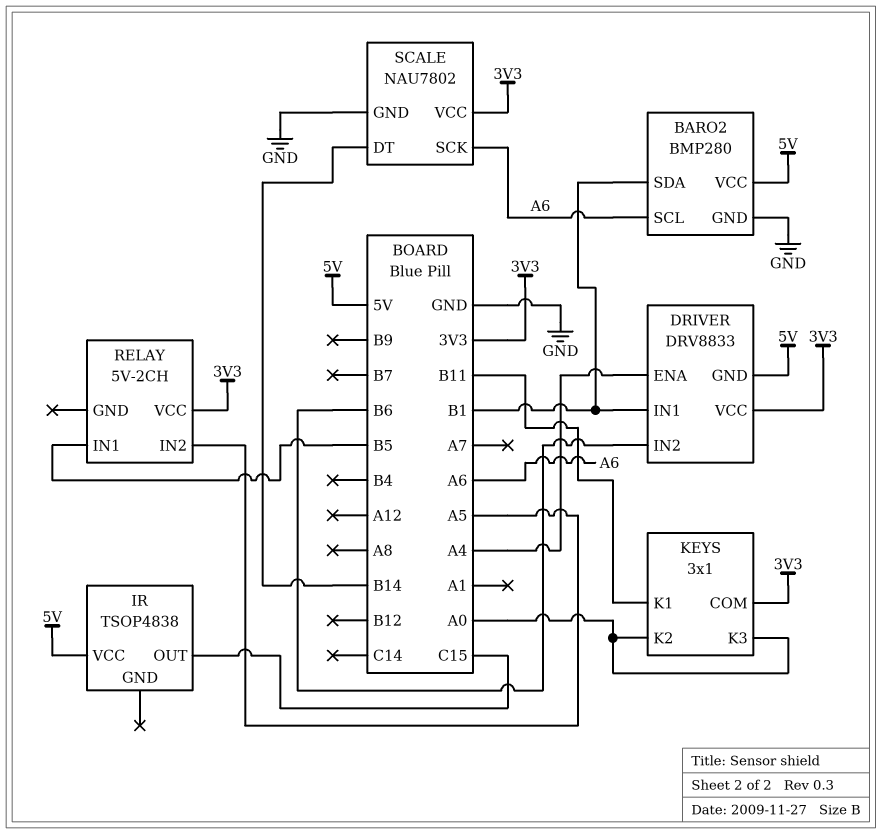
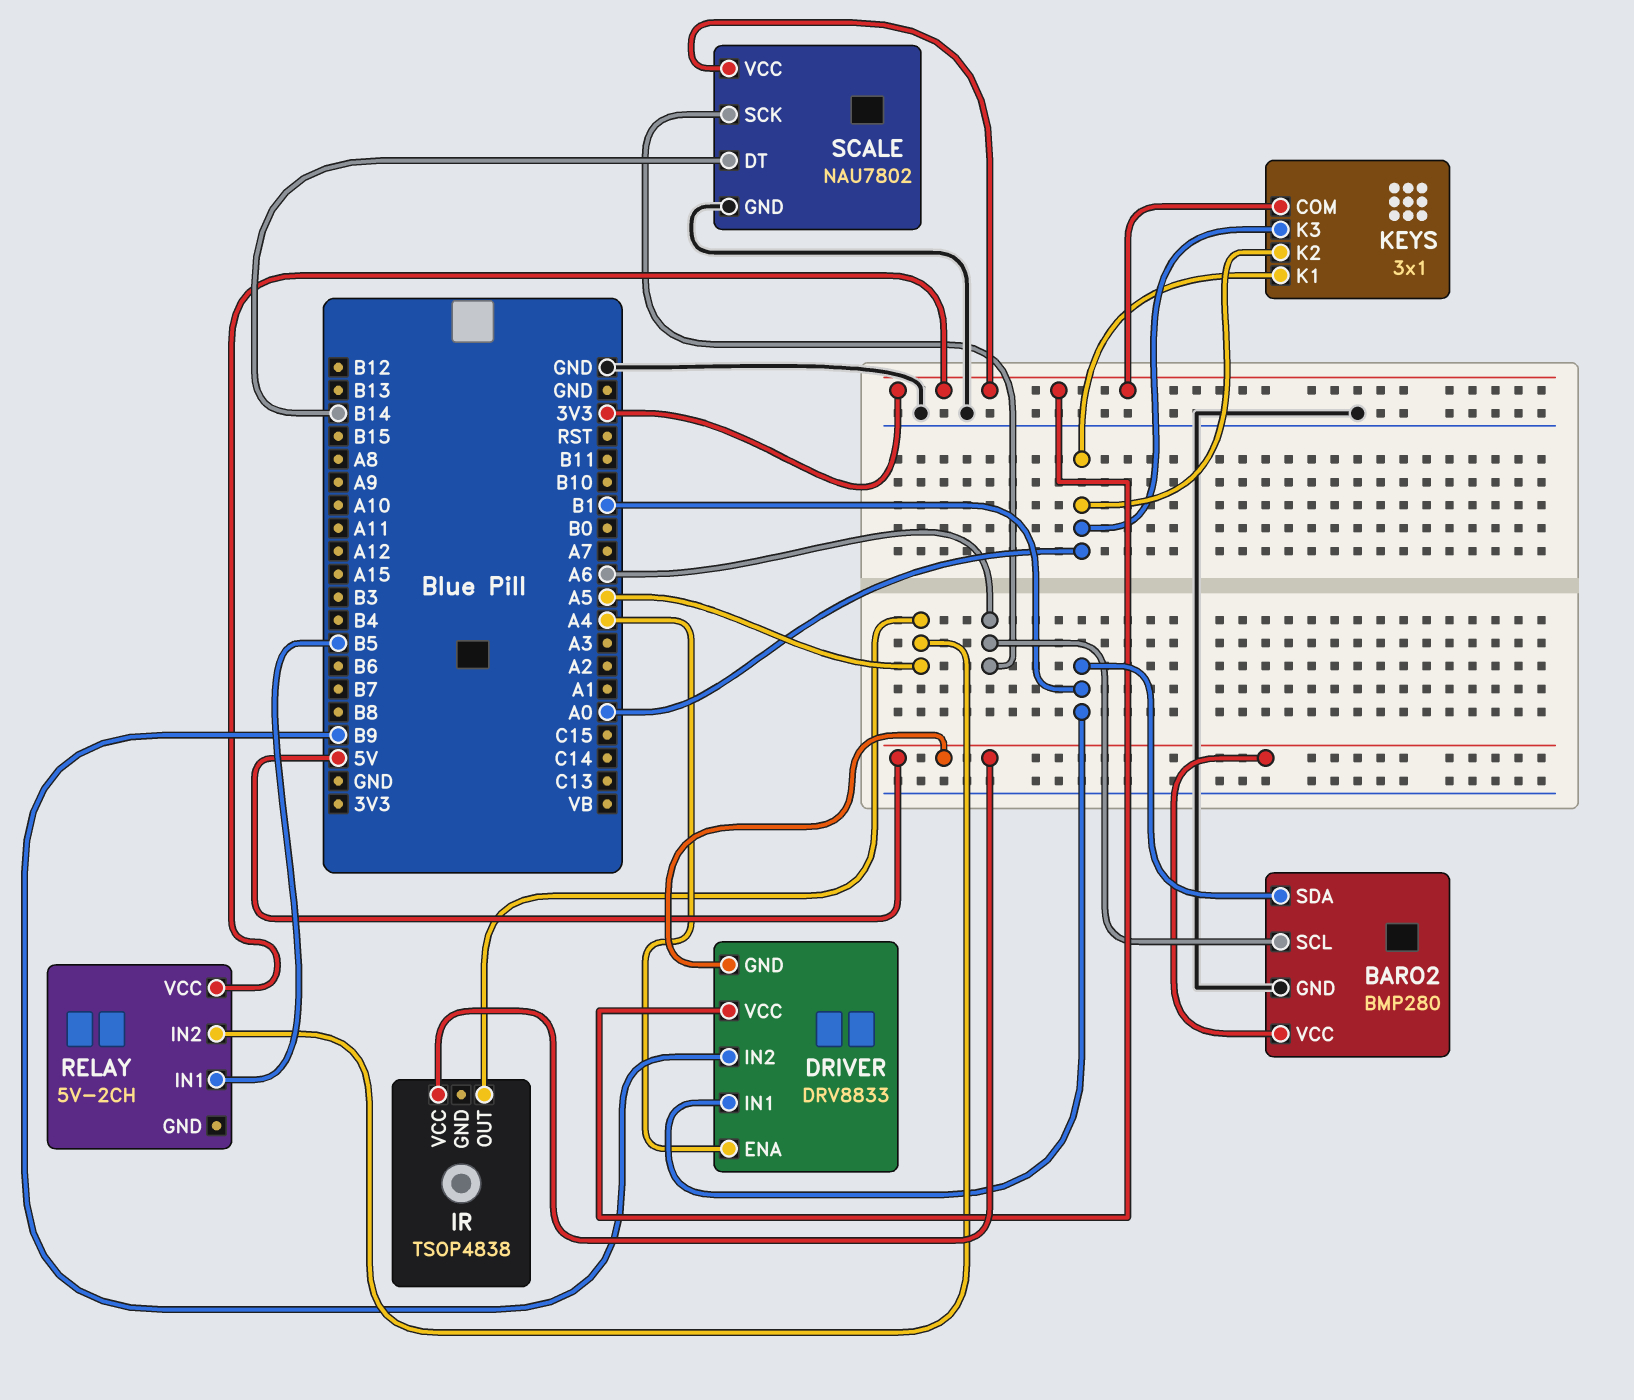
DRIVER pin IN2: B6 -> B9
IR pin OUT: C15 -> A5
KEYS pin K1: B11 -> A0

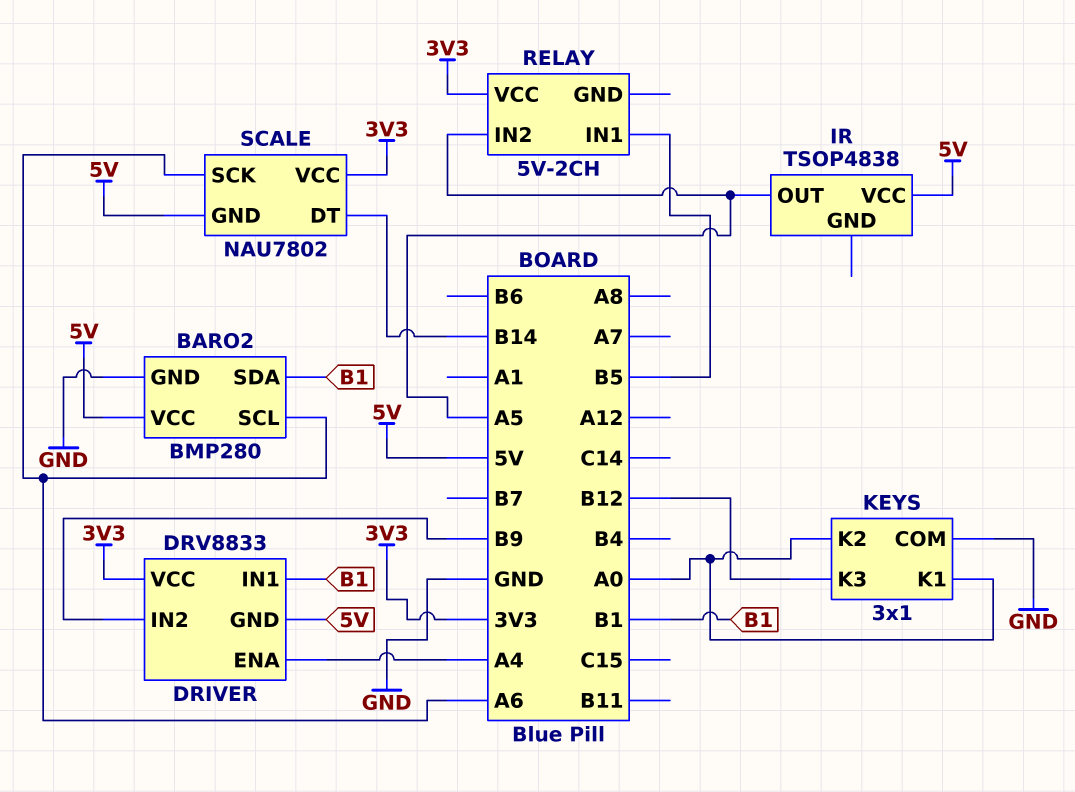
KEYS pin COM: 3V3 -> GND
KEYS pin K3: A0 -> B12
SCALE pin GND: GND -> 5V

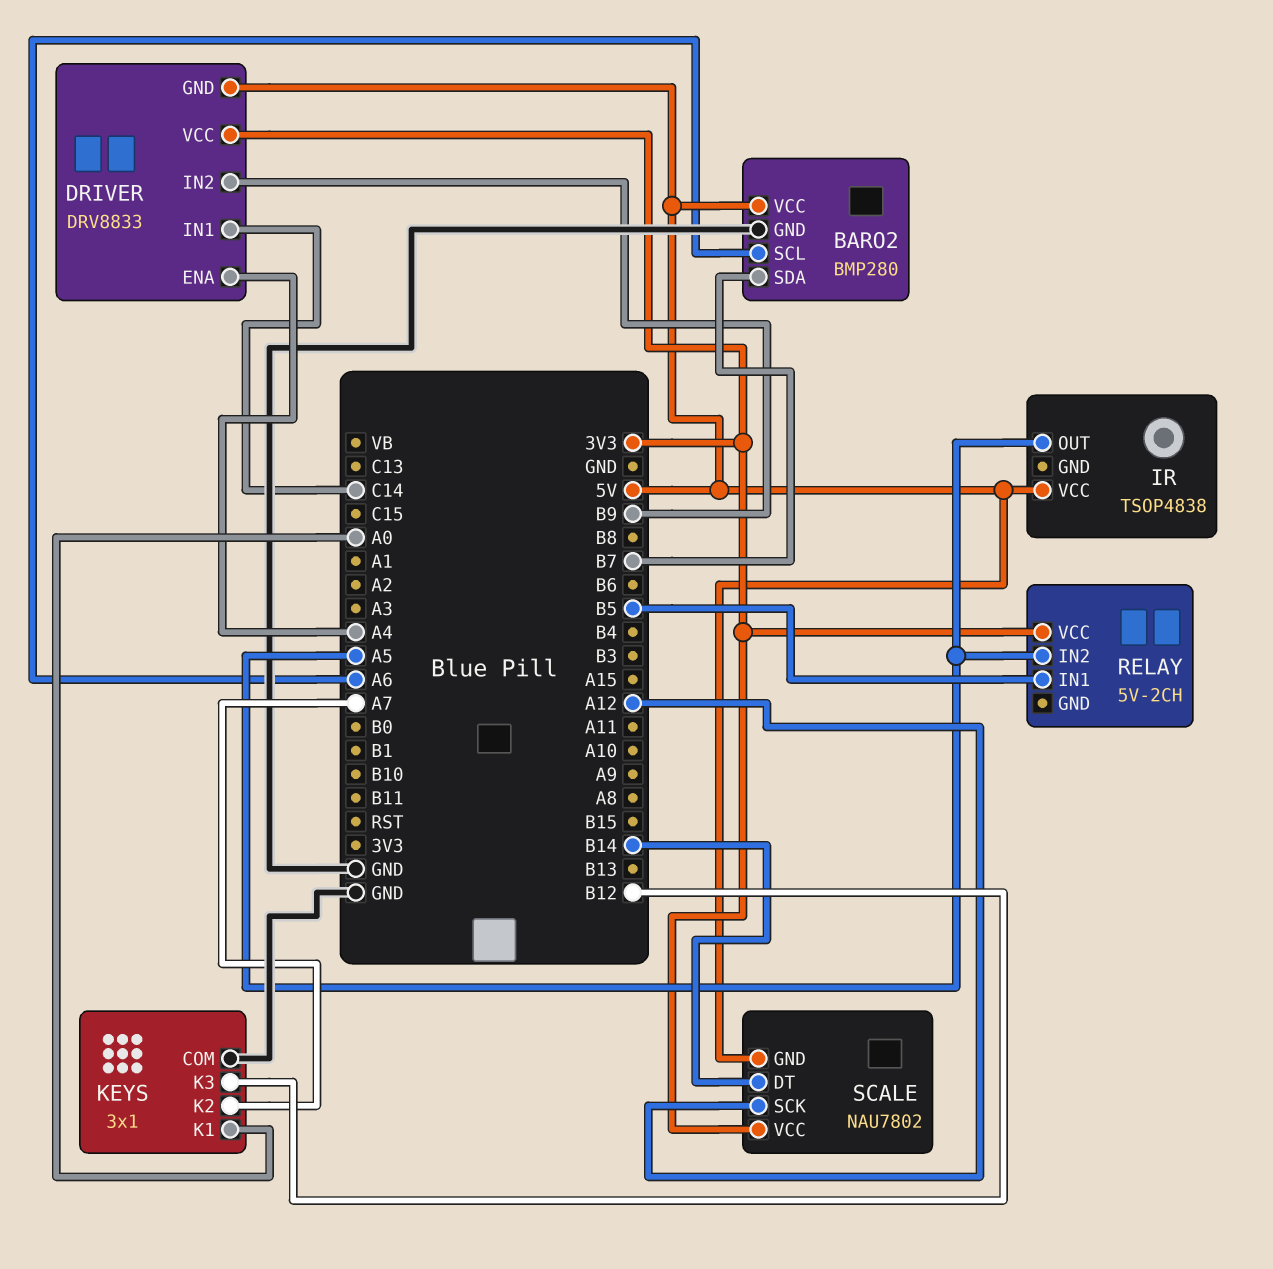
BARO2 pin SDA: B1 -> B7
DRIVER pin IN1: B1 -> C14
KEYS pin K2: A0 -> A7
SCALE pin SCK: A6 -> A12

